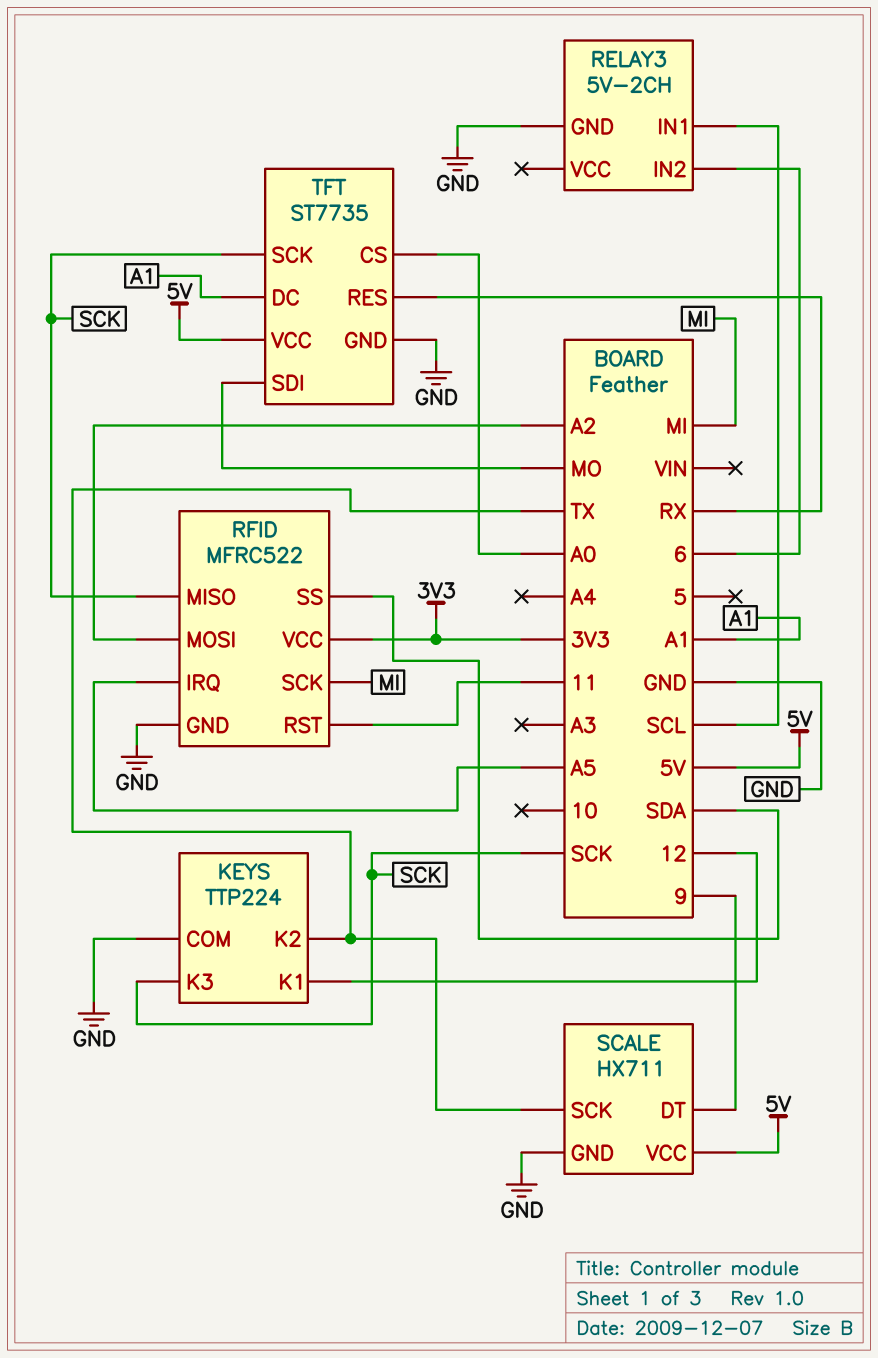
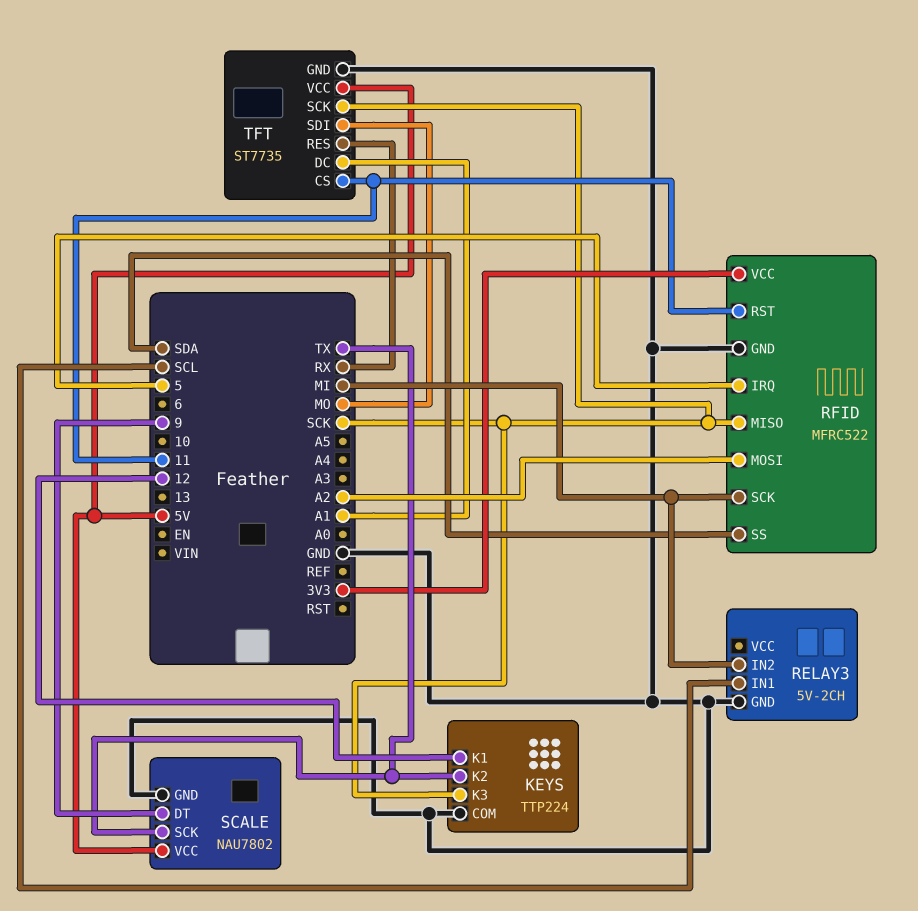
RELAY3 pin IN2: 6 -> MI
RFID pin IRQ: A5 -> 5
SCALE: HX711 -> NAU7802
TFT pin CS: A0 -> 11

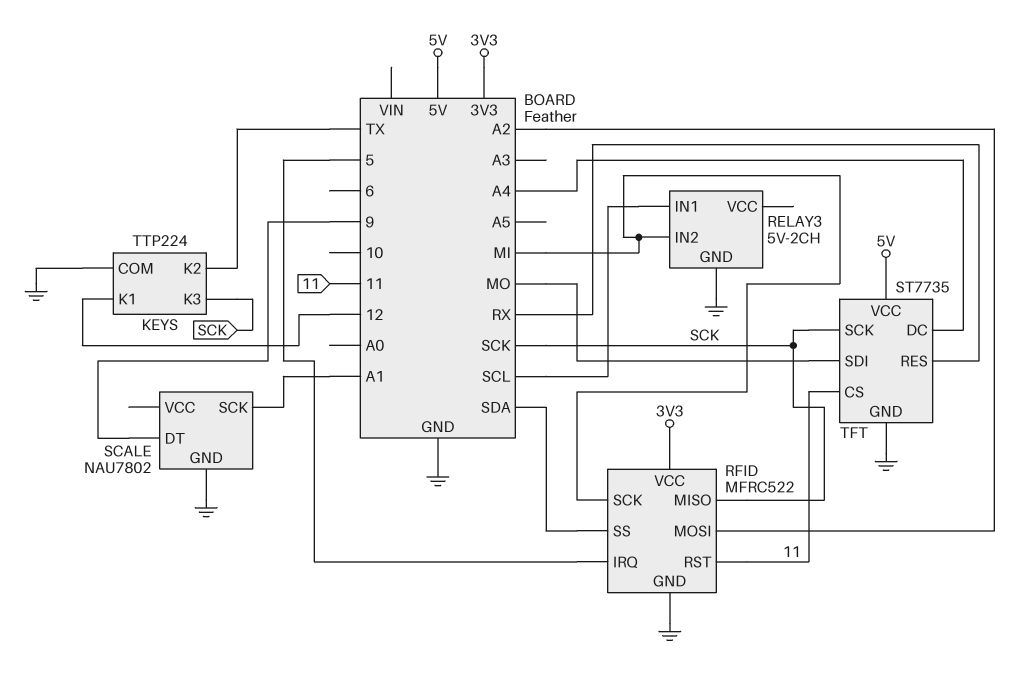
SCALE pin SCK: TX -> A1
SCALE pin VCC: 5V -> none
TFT pin DC: A1 -> A4

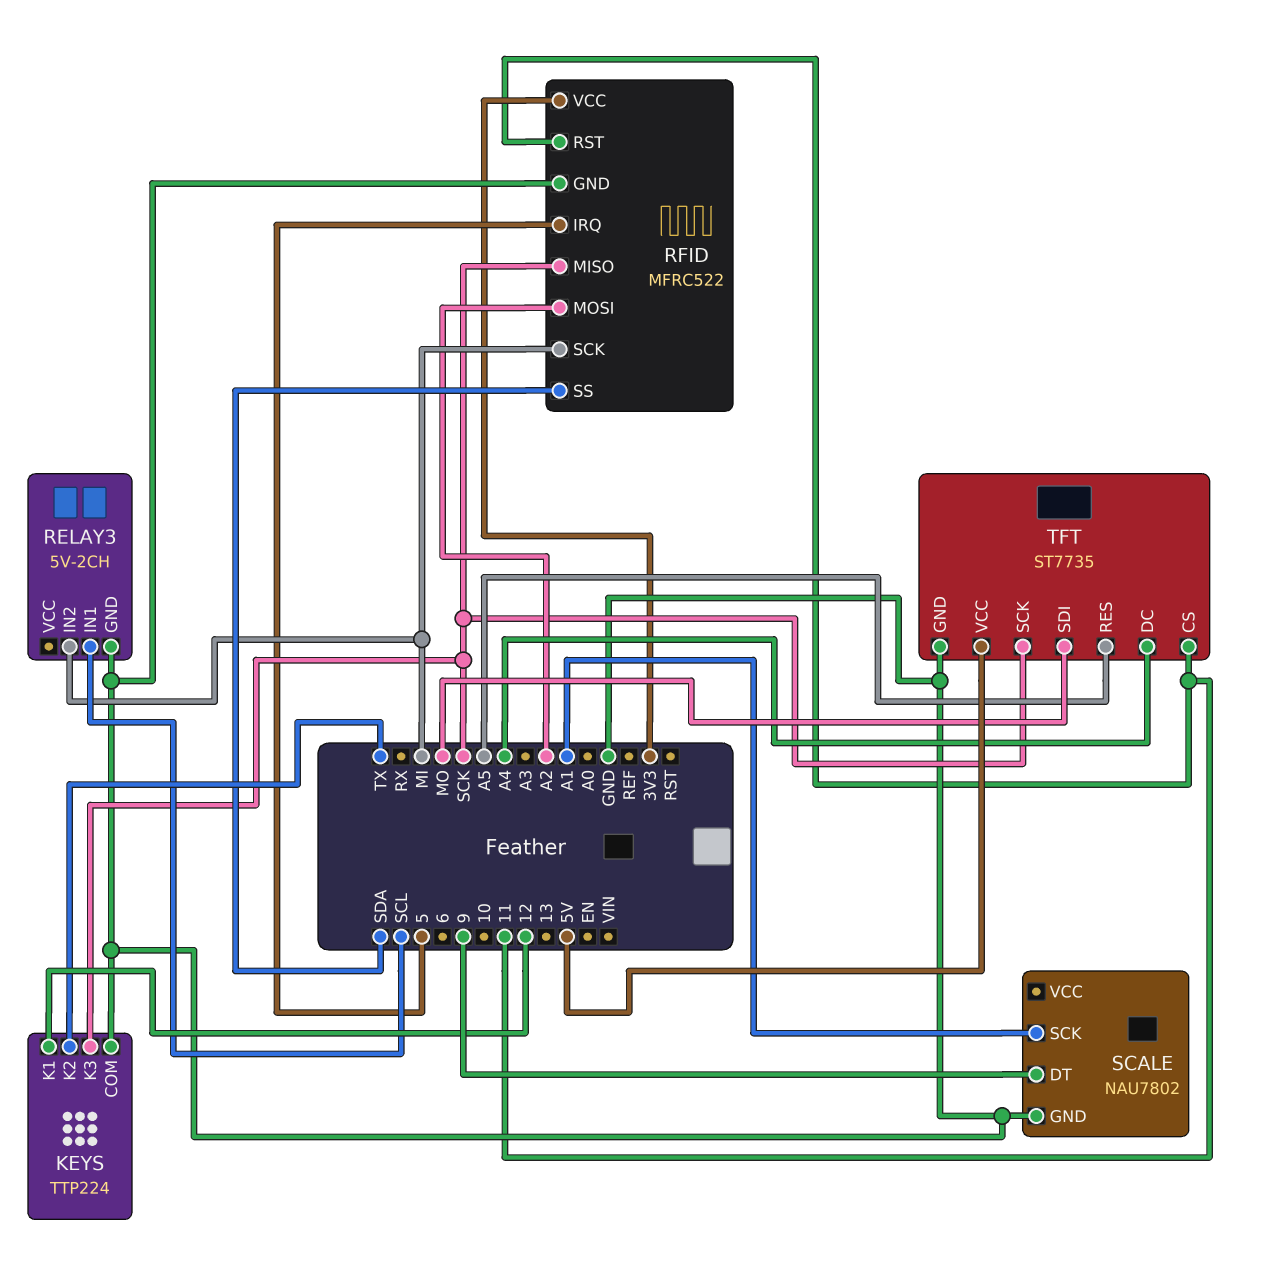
TFT pin RES: RX -> A5

